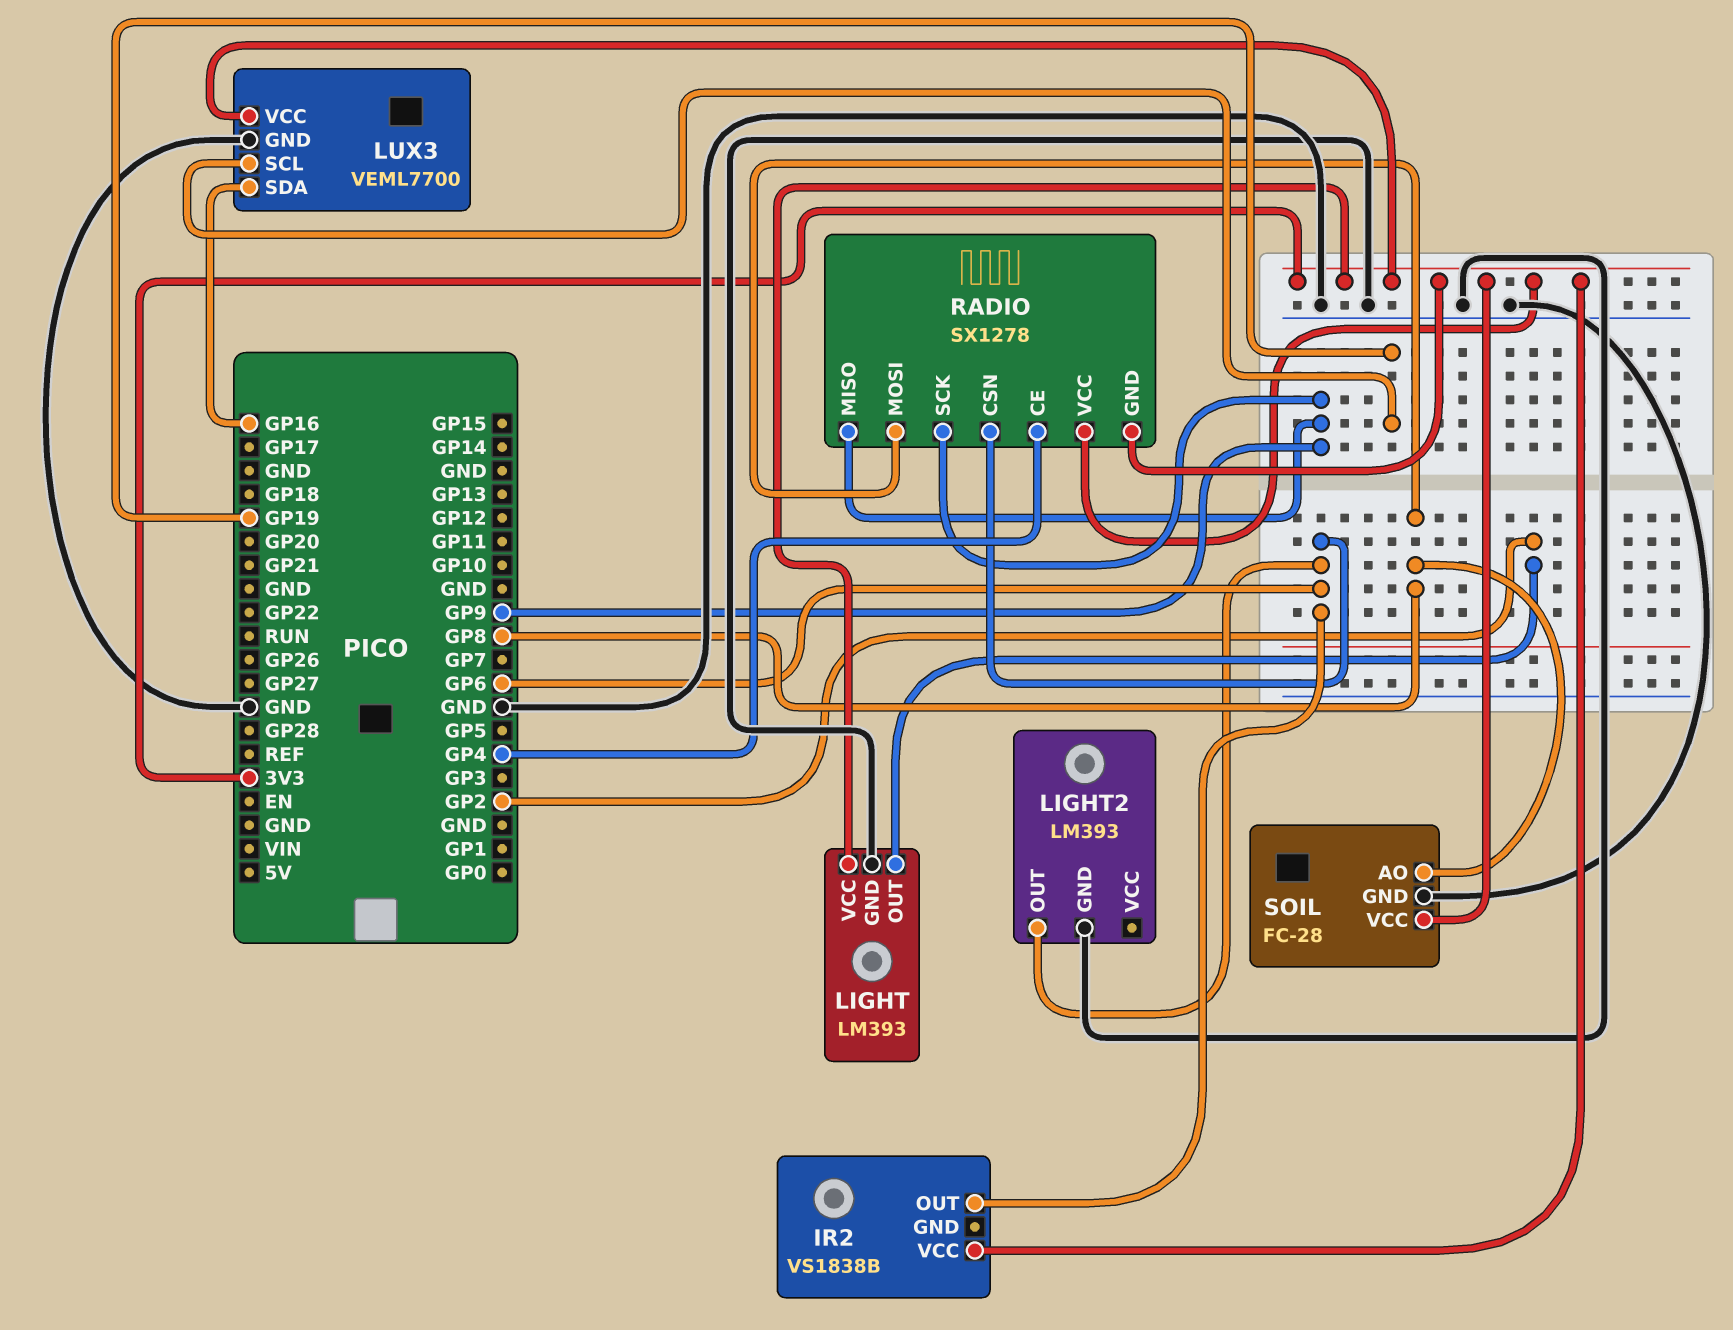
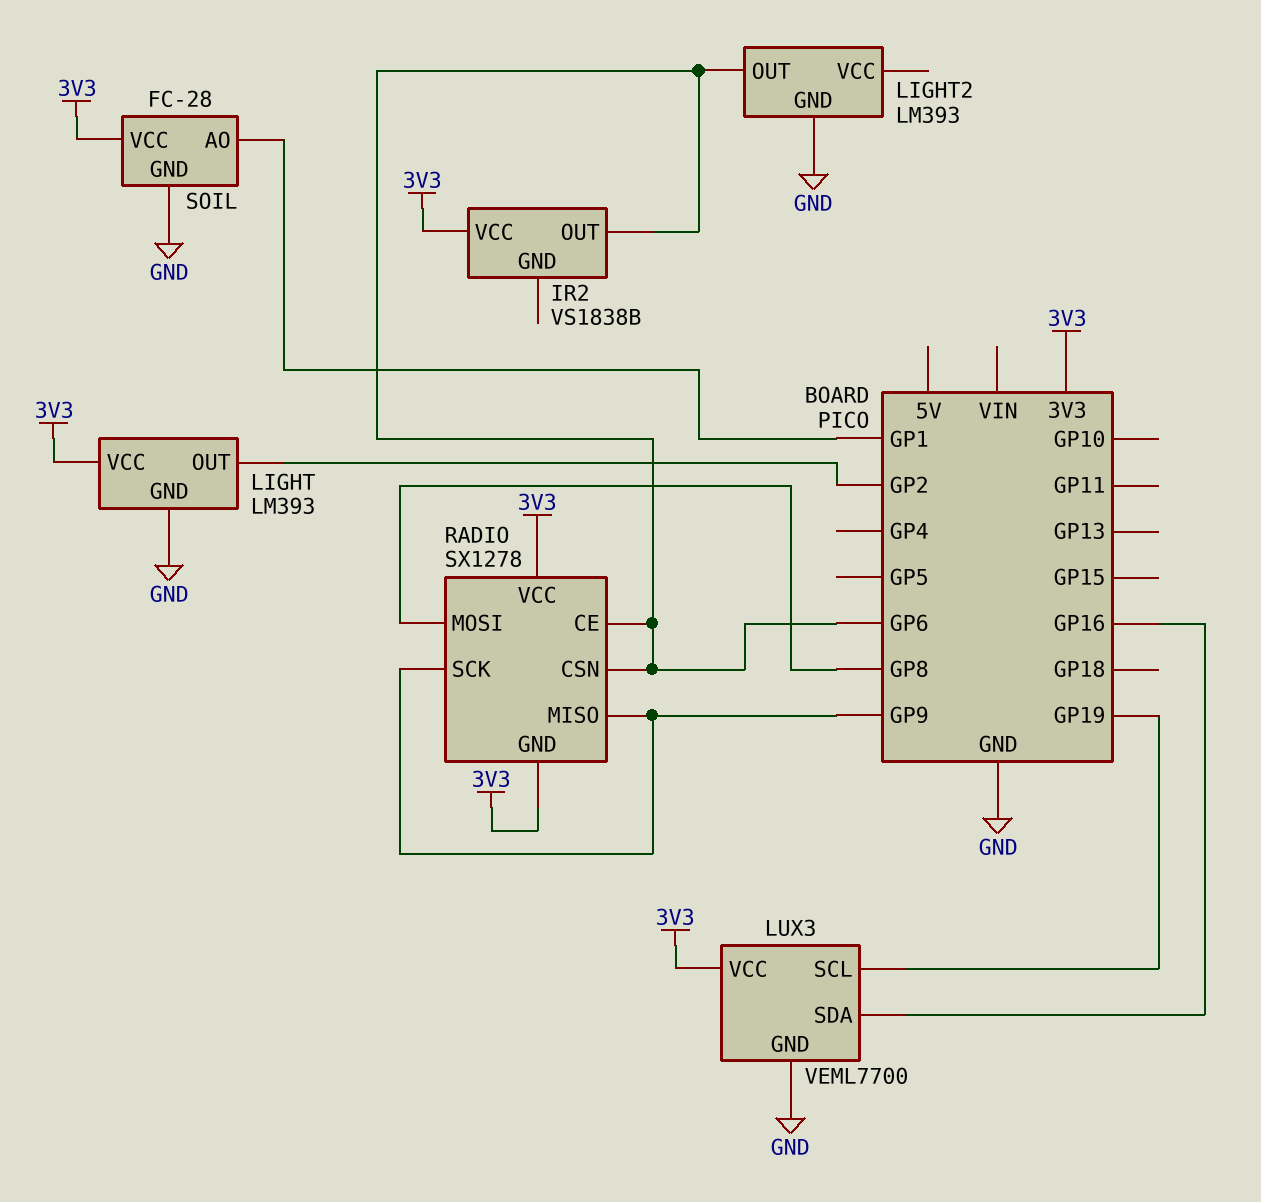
RADIO pin CE: GP4 -> GP6
SOIL pin AO: GP8 -> GP1

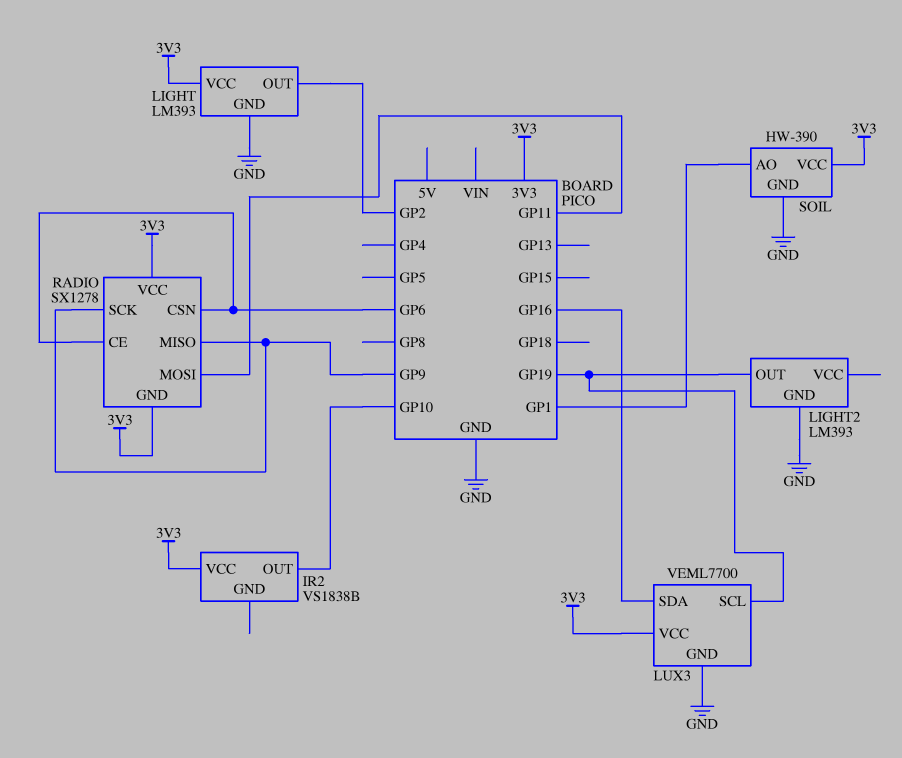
IR2 pin OUT: GP6 -> GP10
LIGHT2 pin OUT: GP6 -> GP19
RADIO pin MOSI: GP8 -> GP11
SOIL: FC-28 -> HW-390

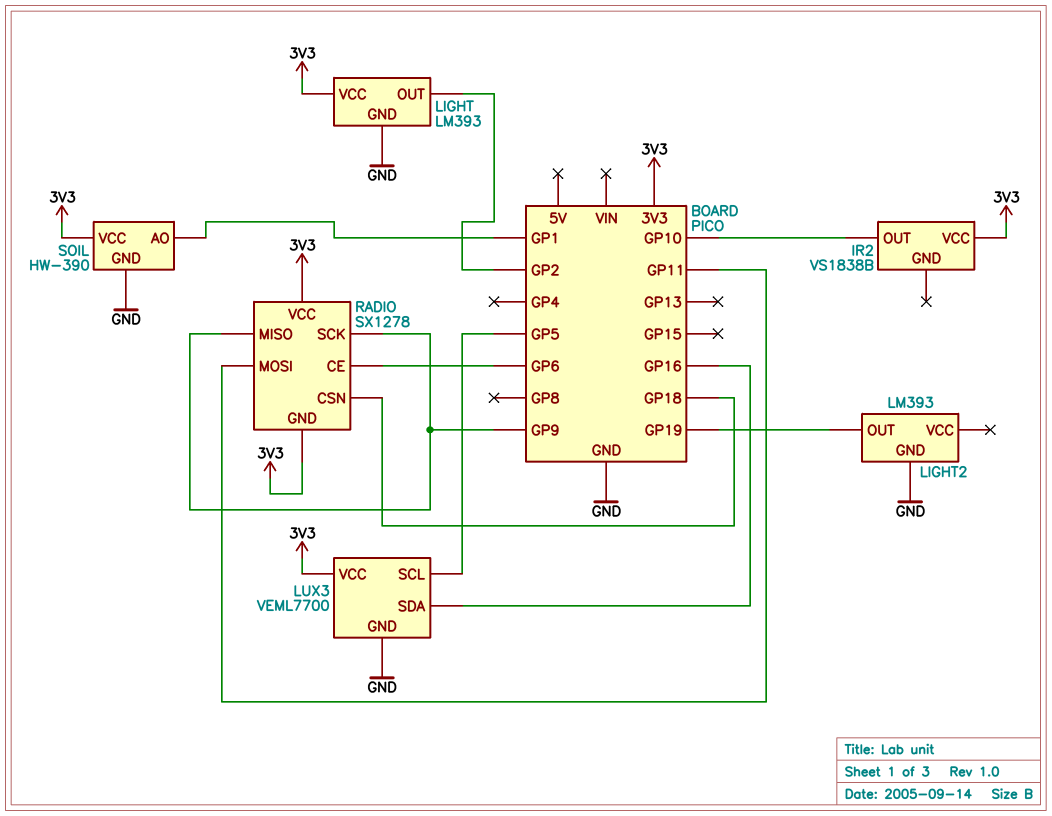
LUX3 pin SCL: GP19 -> GP5
RADIO pin CSN: GP6 -> GP18

